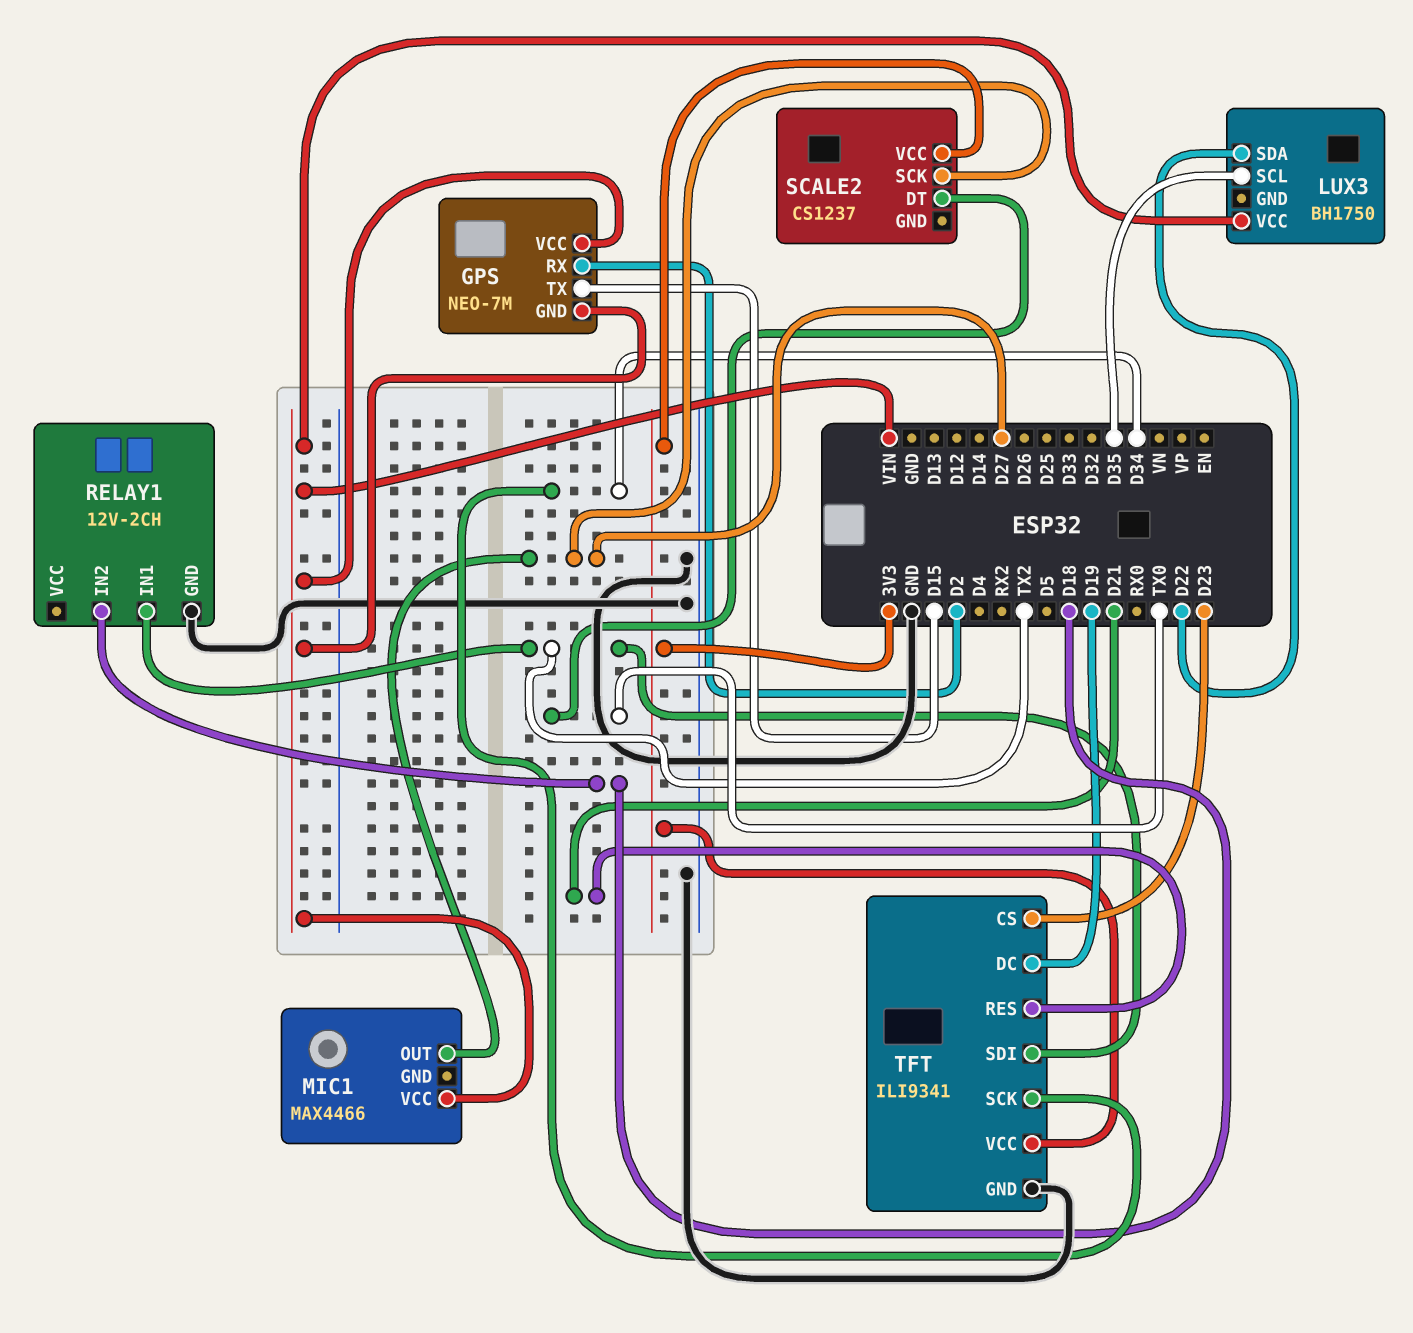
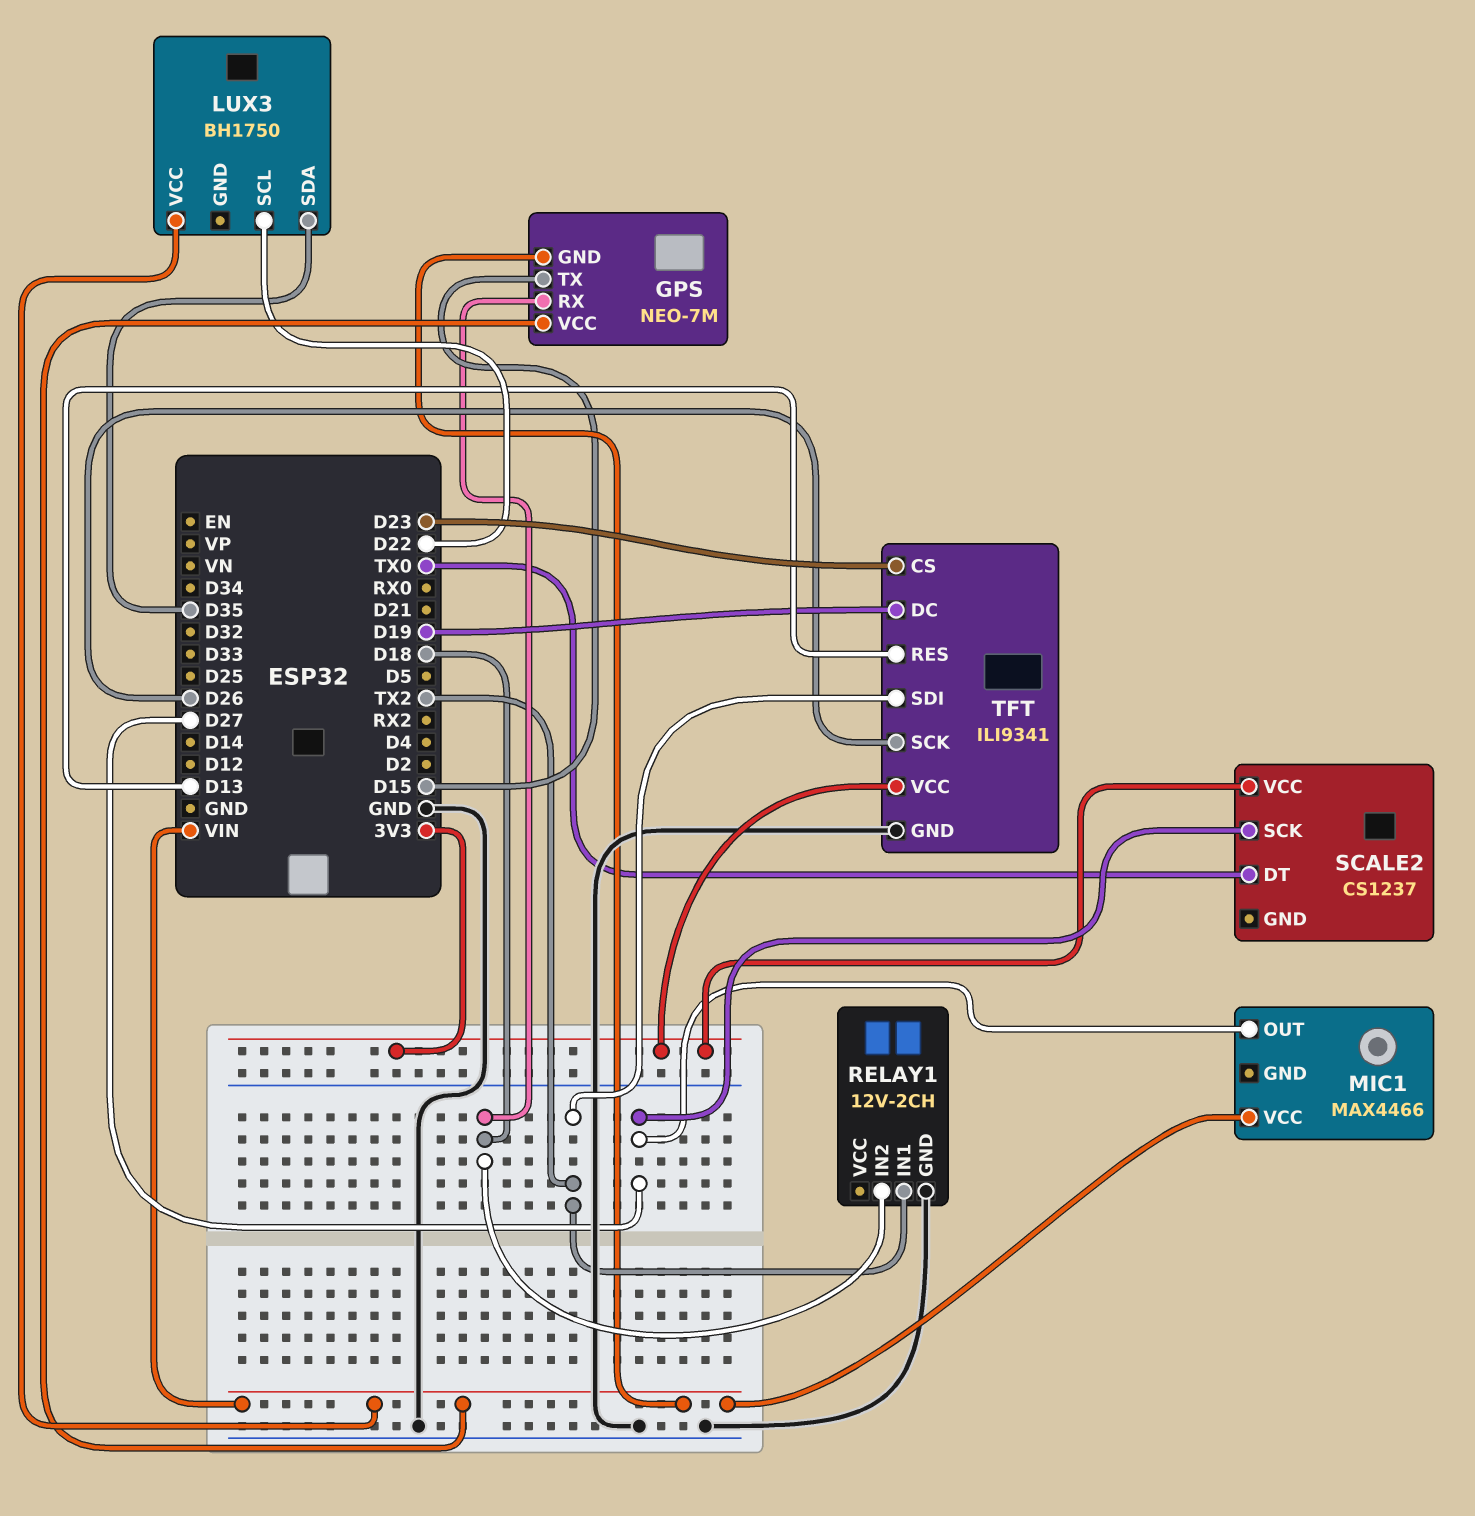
GPS pin RX: D2 -> D18
LUX3 pin SCL: D35 -> D22
LUX3 pin SDA: D22 -> D35
TFT pin RES: D21 -> D13
TFT pin SCK: D34 -> D26

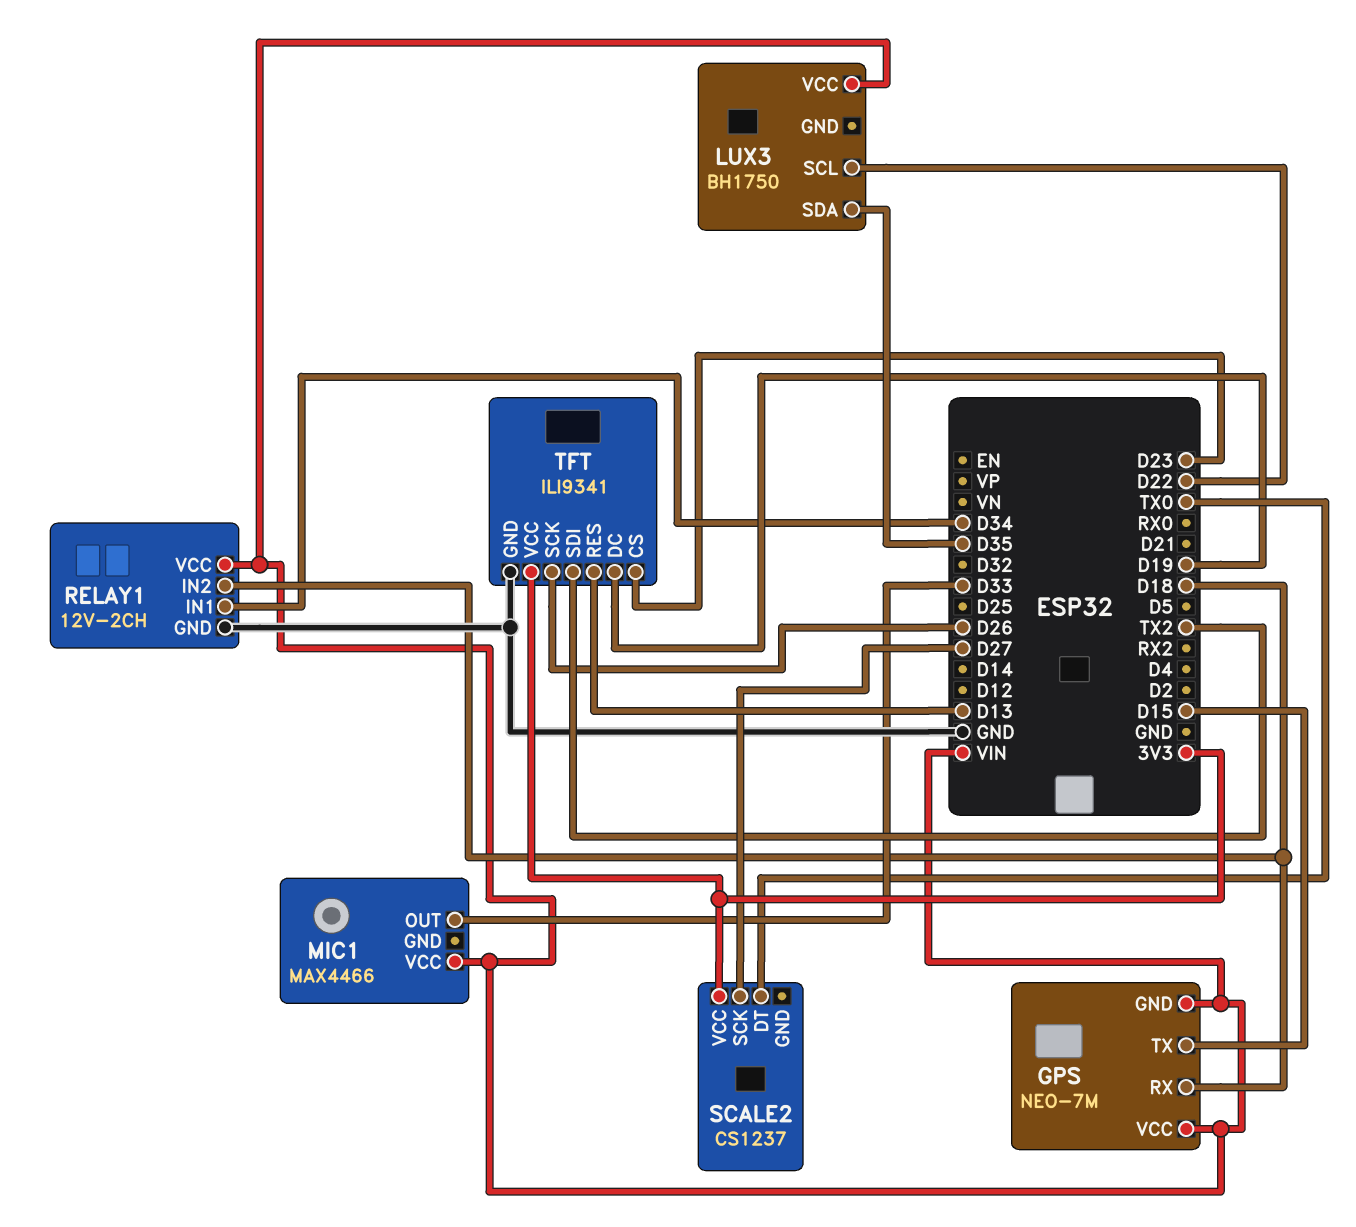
MIC1 pin OUT: D27 -> D33
RELAY1 pin IN1: TX2 -> D34
RELAY1 pin VCC: none -> VIN

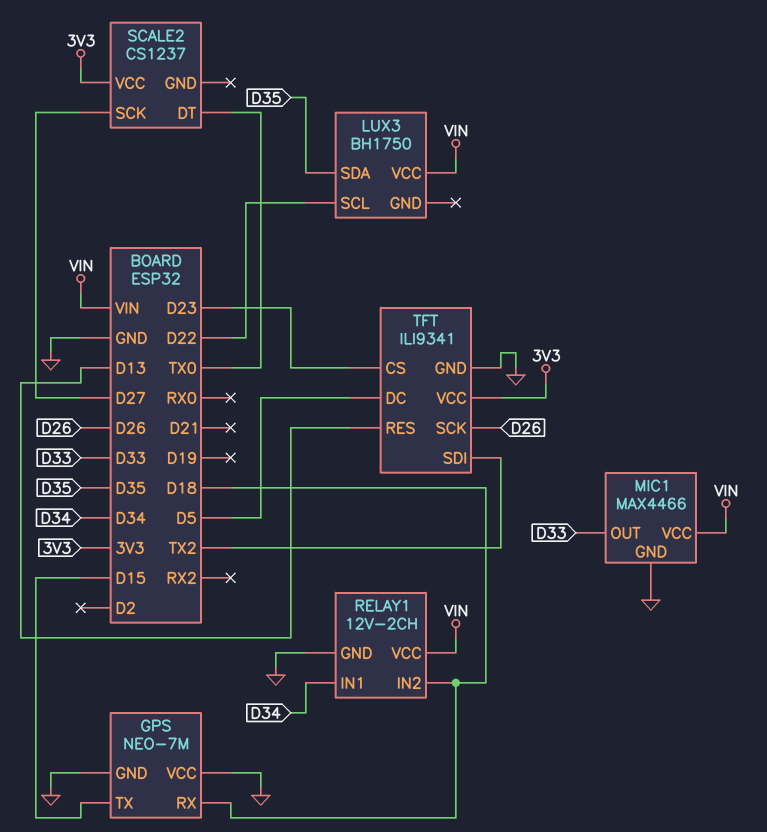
GPS pin GND: VIN -> GND
GPS pin VCC: VIN -> GND
MIC1 pin GND: none -> GND
TFT pin DC: D19 -> D5

